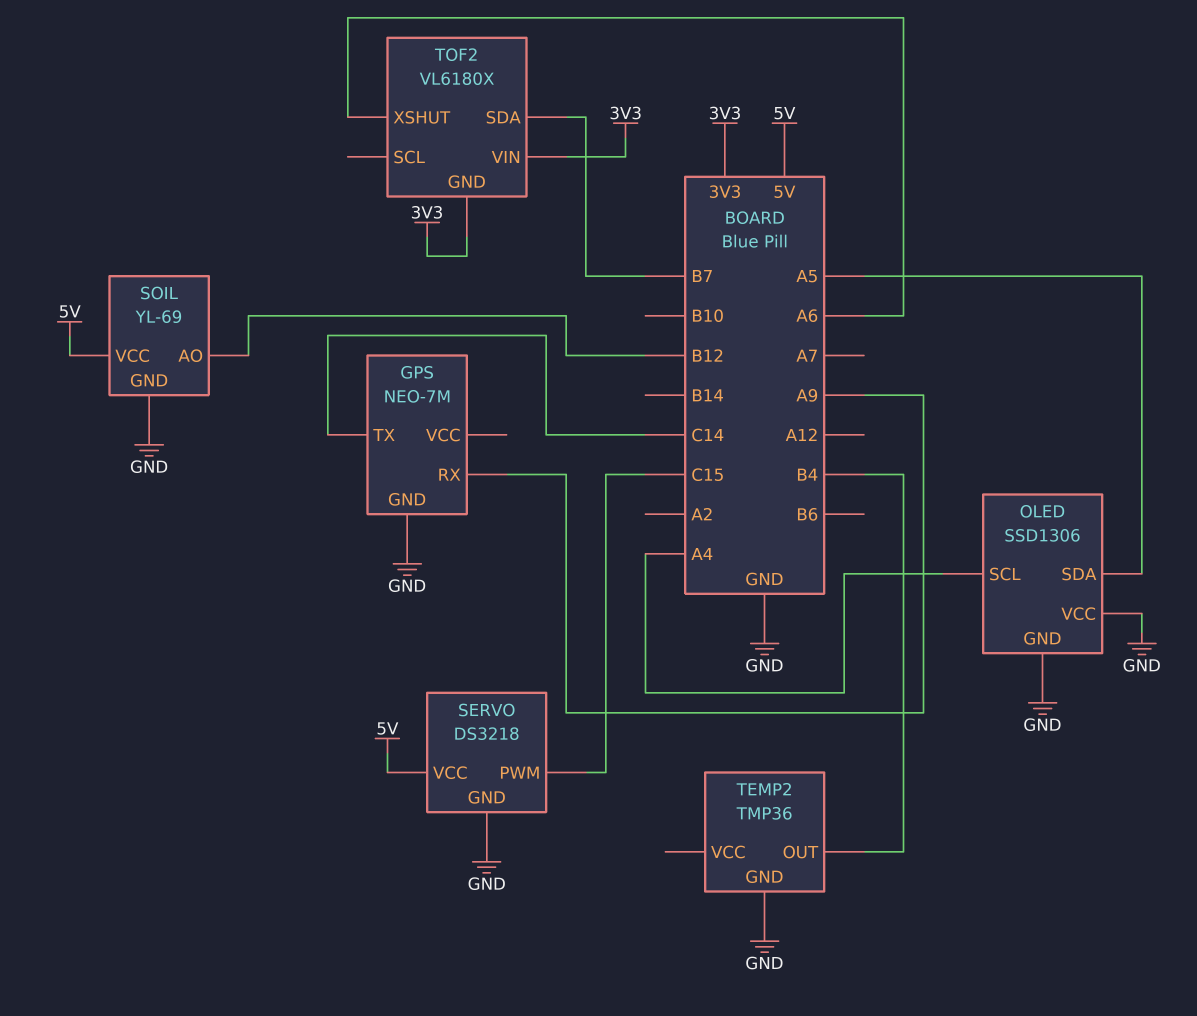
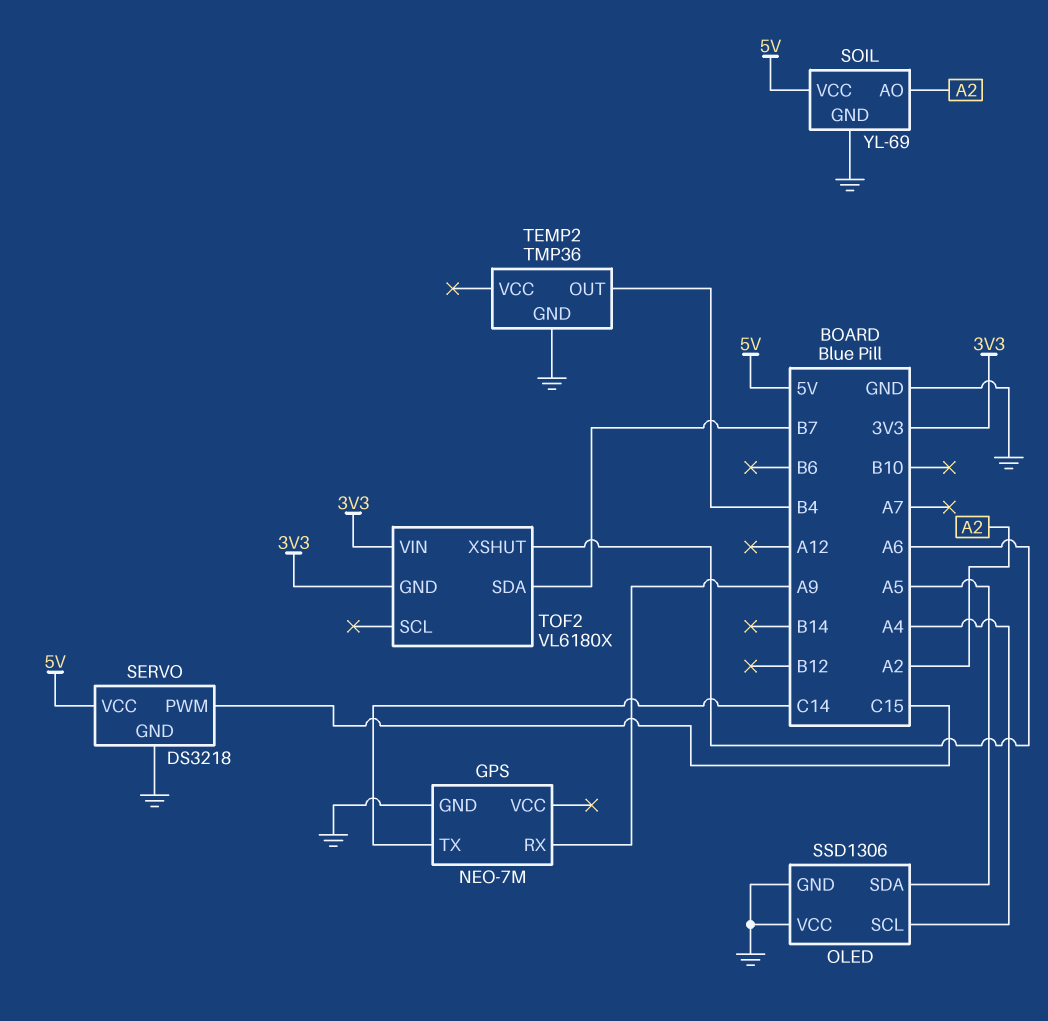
SOIL pin AO: B12 -> A2

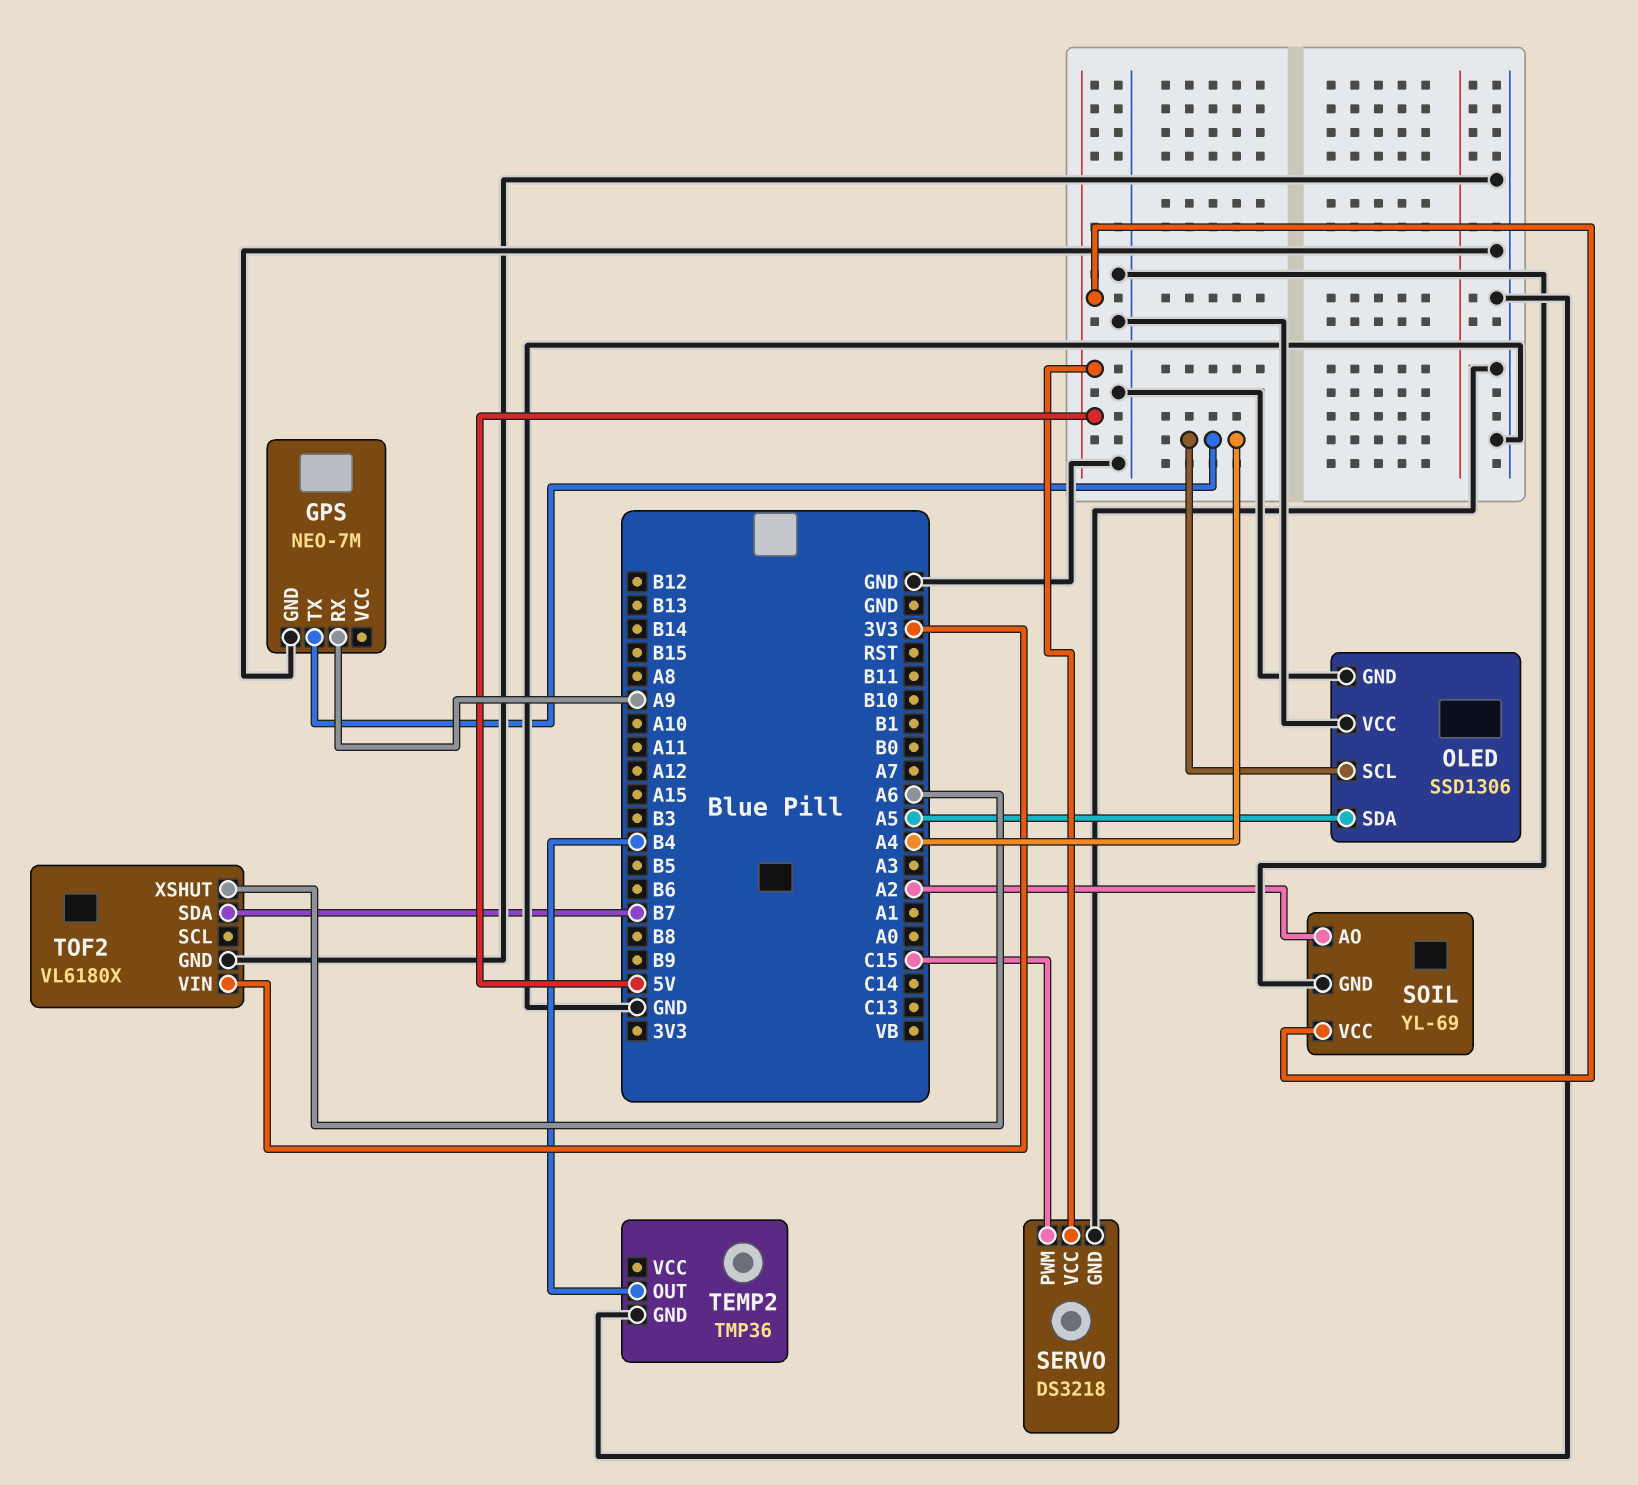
GPS pin TX: C14 -> A4
TOF2 pin GND: 3V3 -> GND

